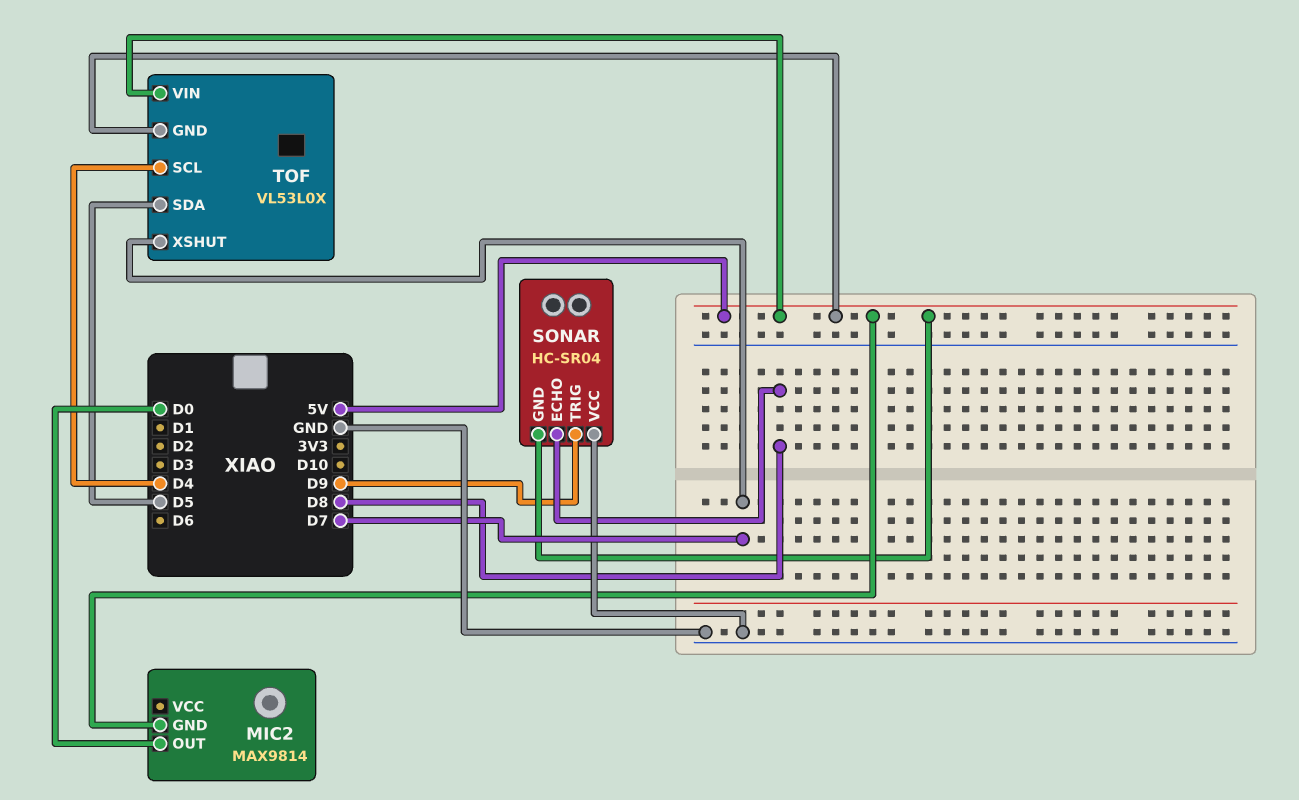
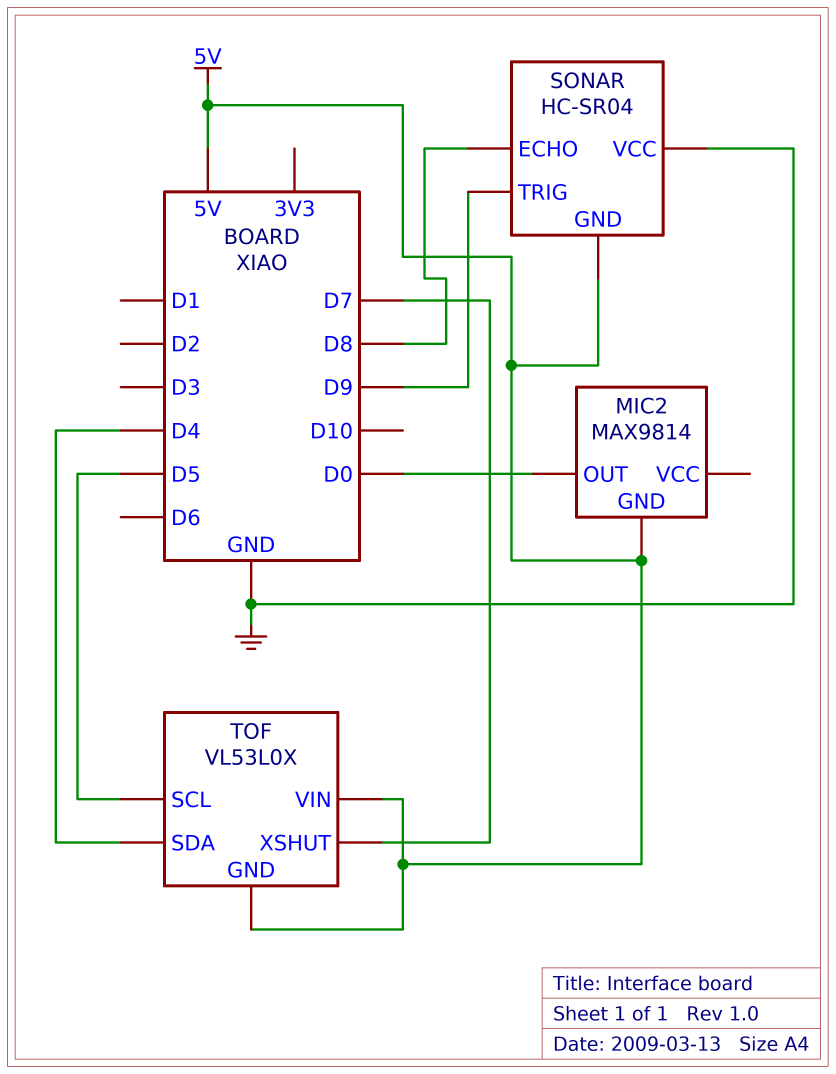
TOF pin SCL: D4 -> D5
TOF pin SDA: D5 -> D4

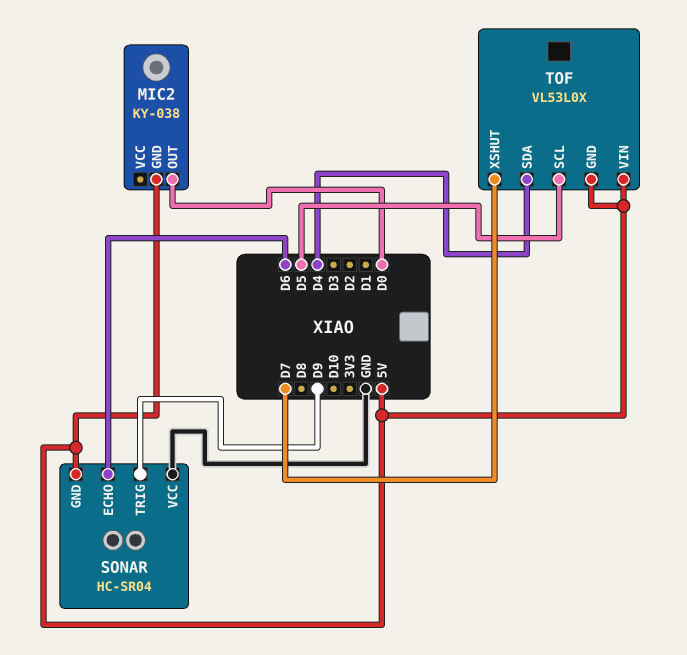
MIC2: MAX9814 -> KY-038
SONAR pin ECHO: D8 -> D6

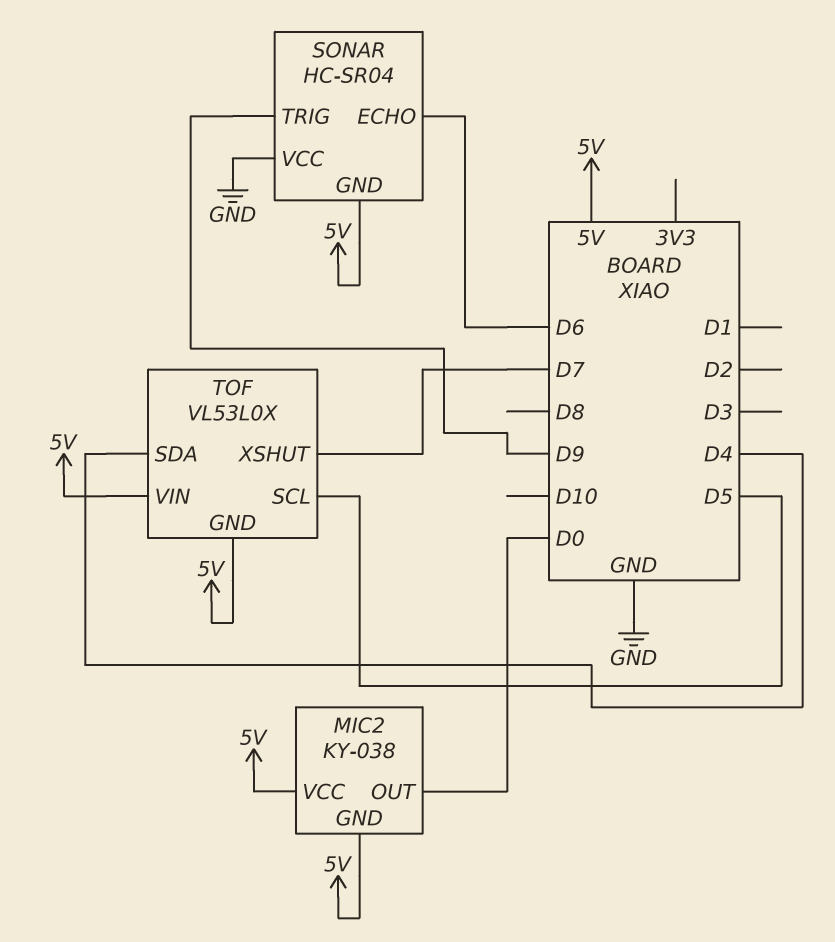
MIC2 pin VCC: none -> 5V

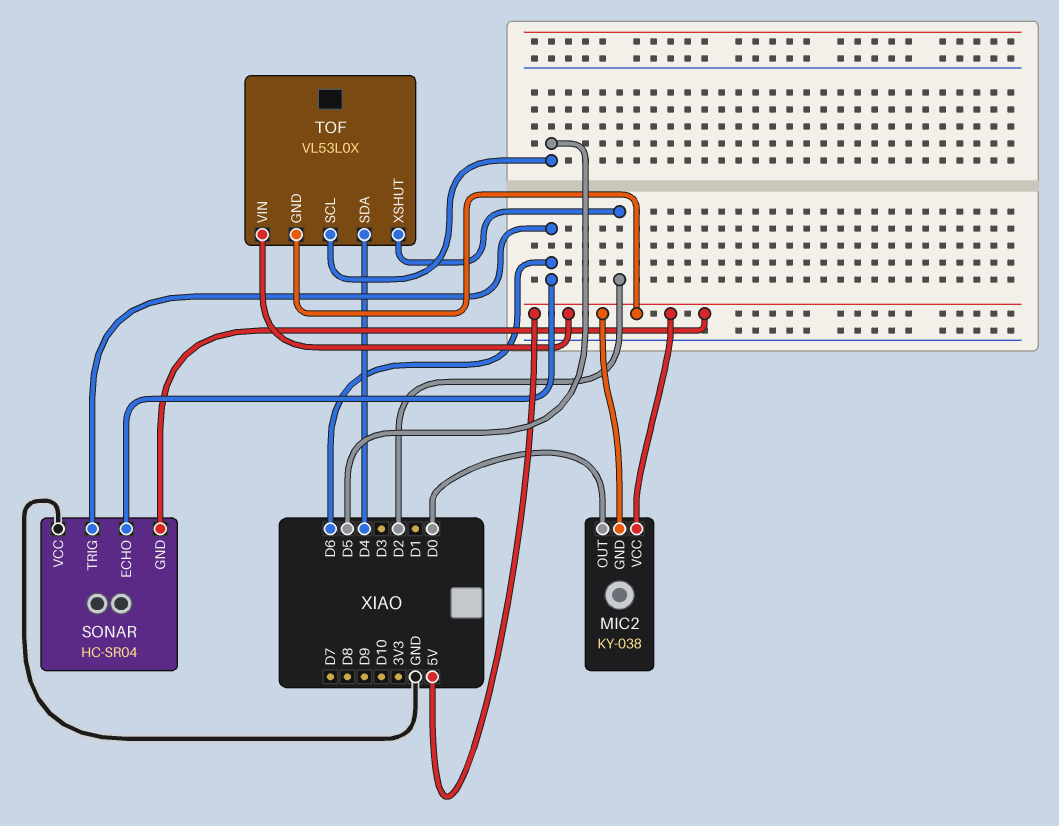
SONAR pin TRIG: D9 -> D6
TOF pin XSHUT: D7 -> D2

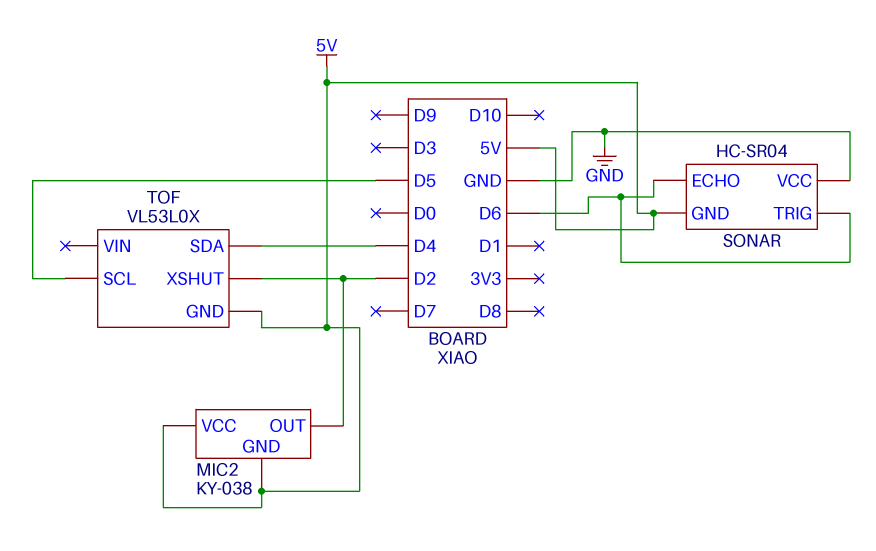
MIC2 pin OUT: D0 -> D2
TOF pin VIN: 5V -> none

